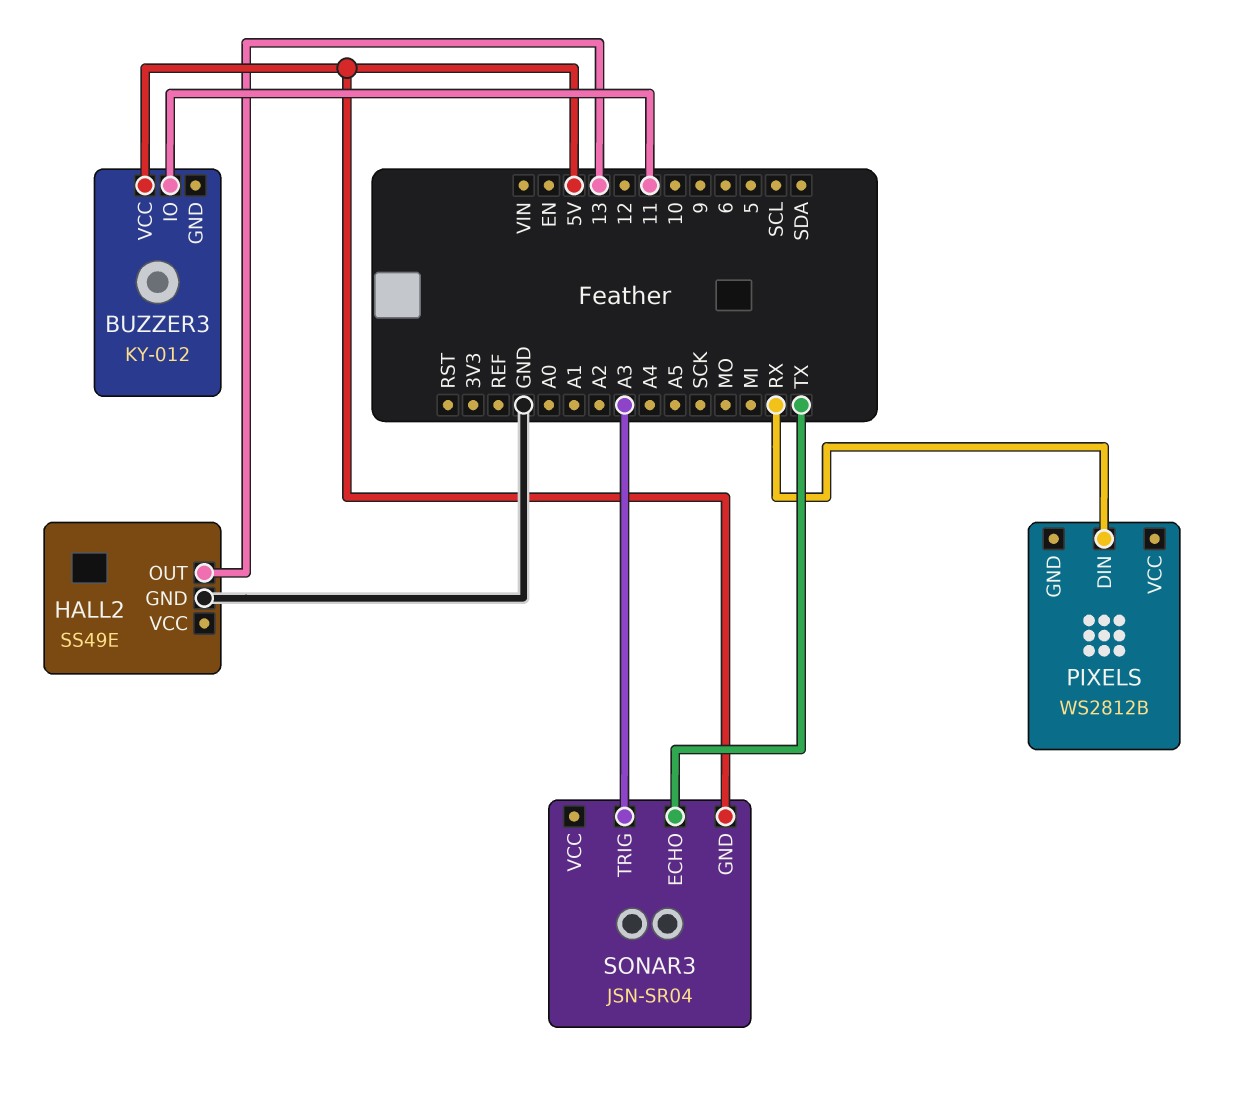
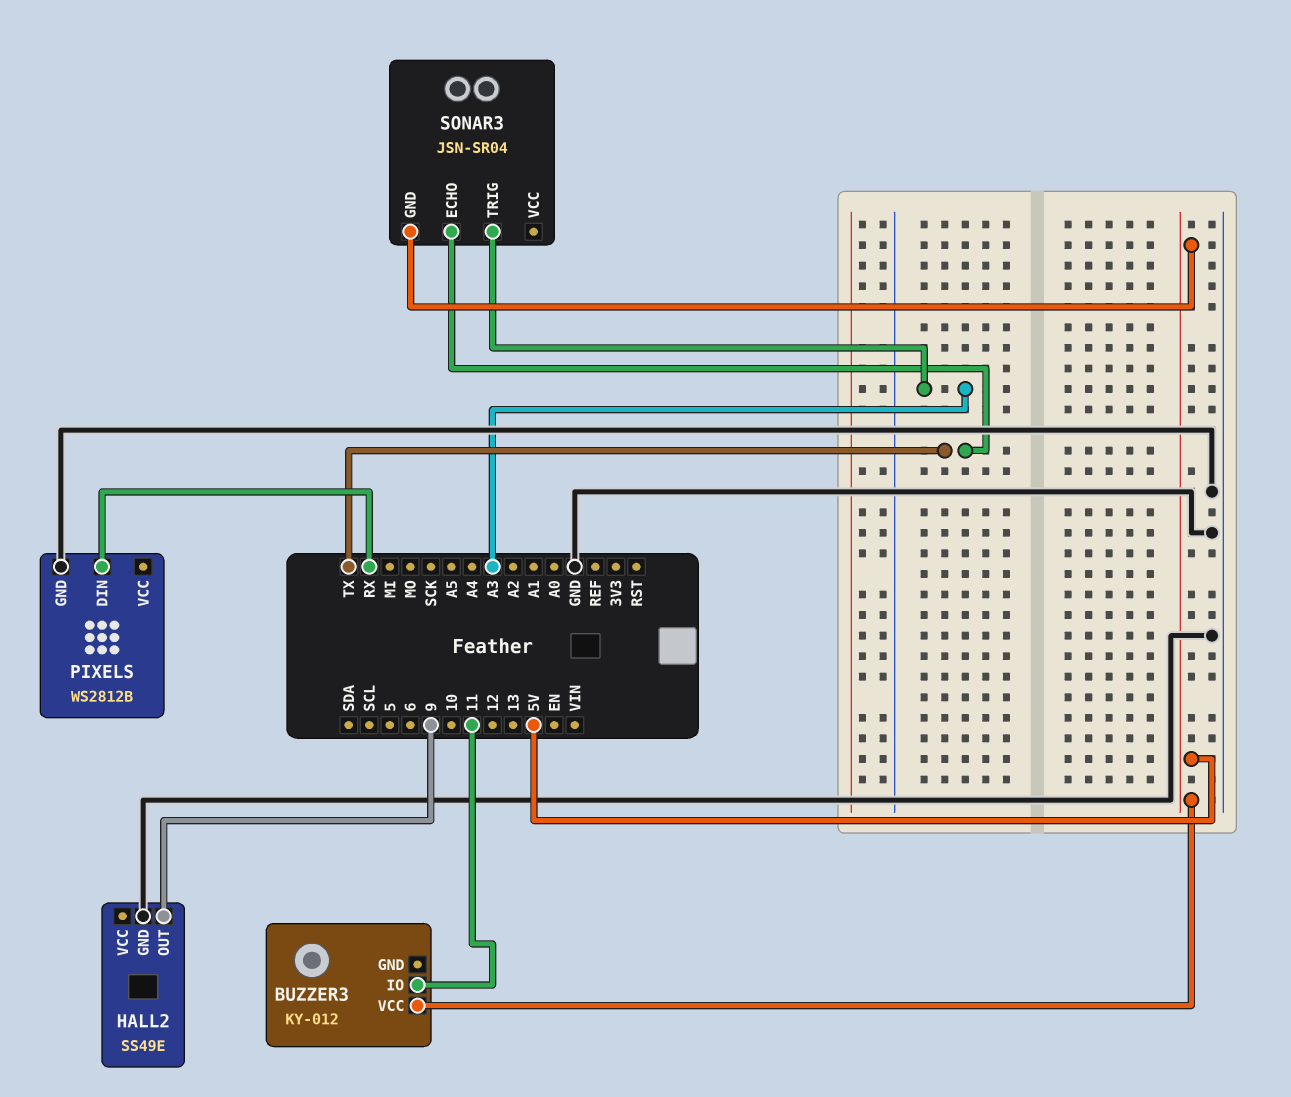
HALL2 pin OUT: 13 -> 9
PIXELS pin GND: none -> GND

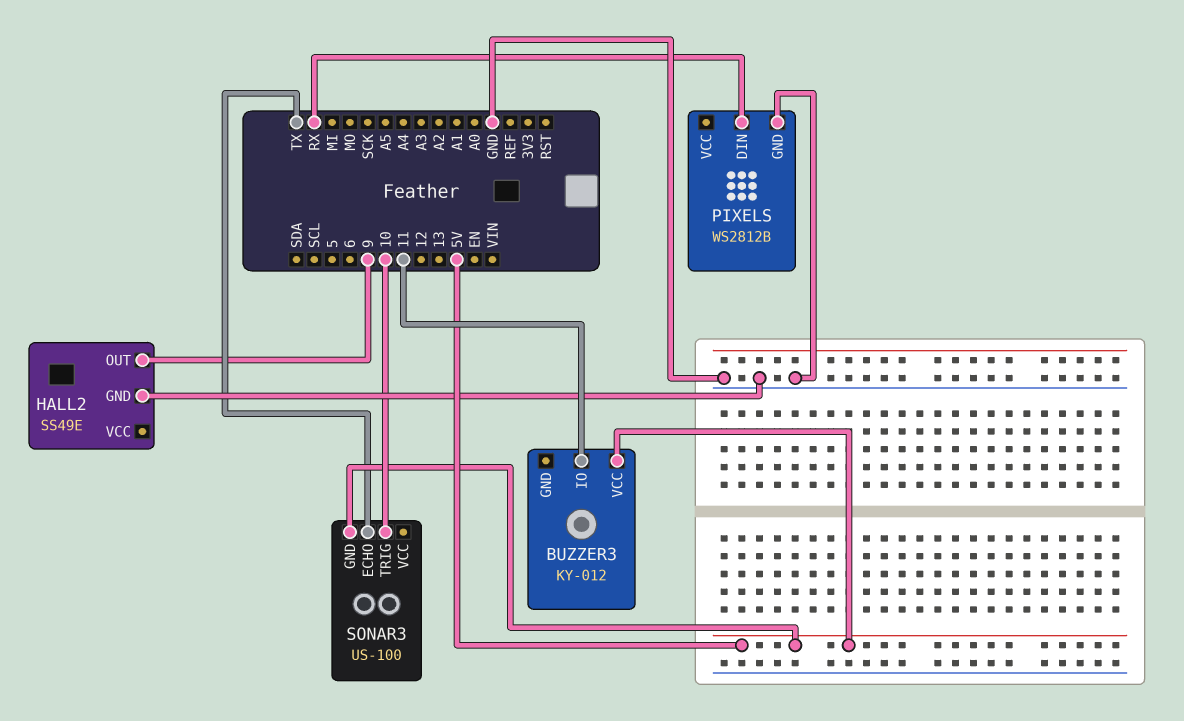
SONAR3: JSN-SR04 -> US-100
SONAR3 pin TRIG: A3 -> 10

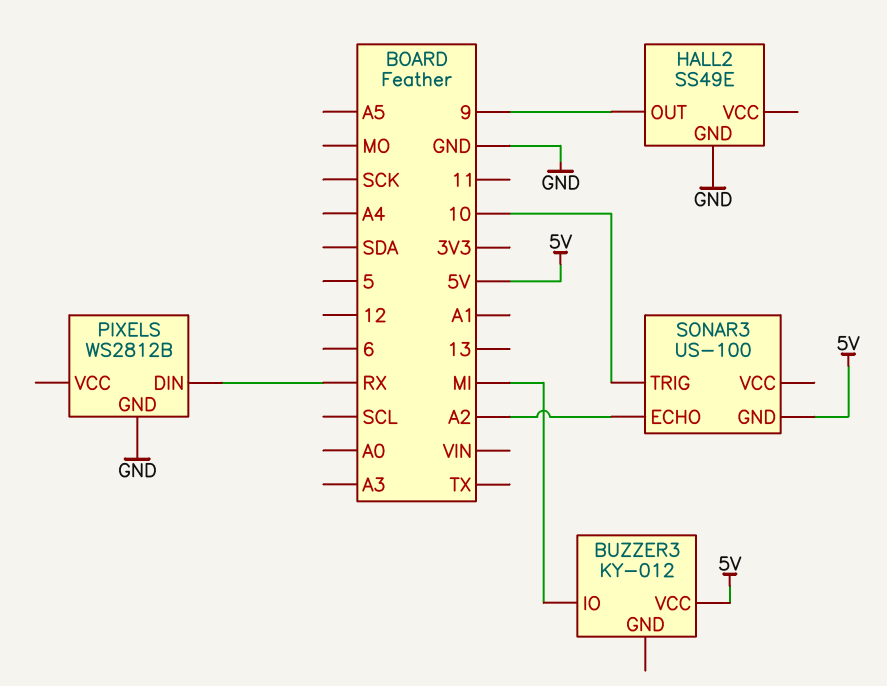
BUZZER3 pin IO: 11 -> MI
SONAR3 pin ECHO: TX -> A2

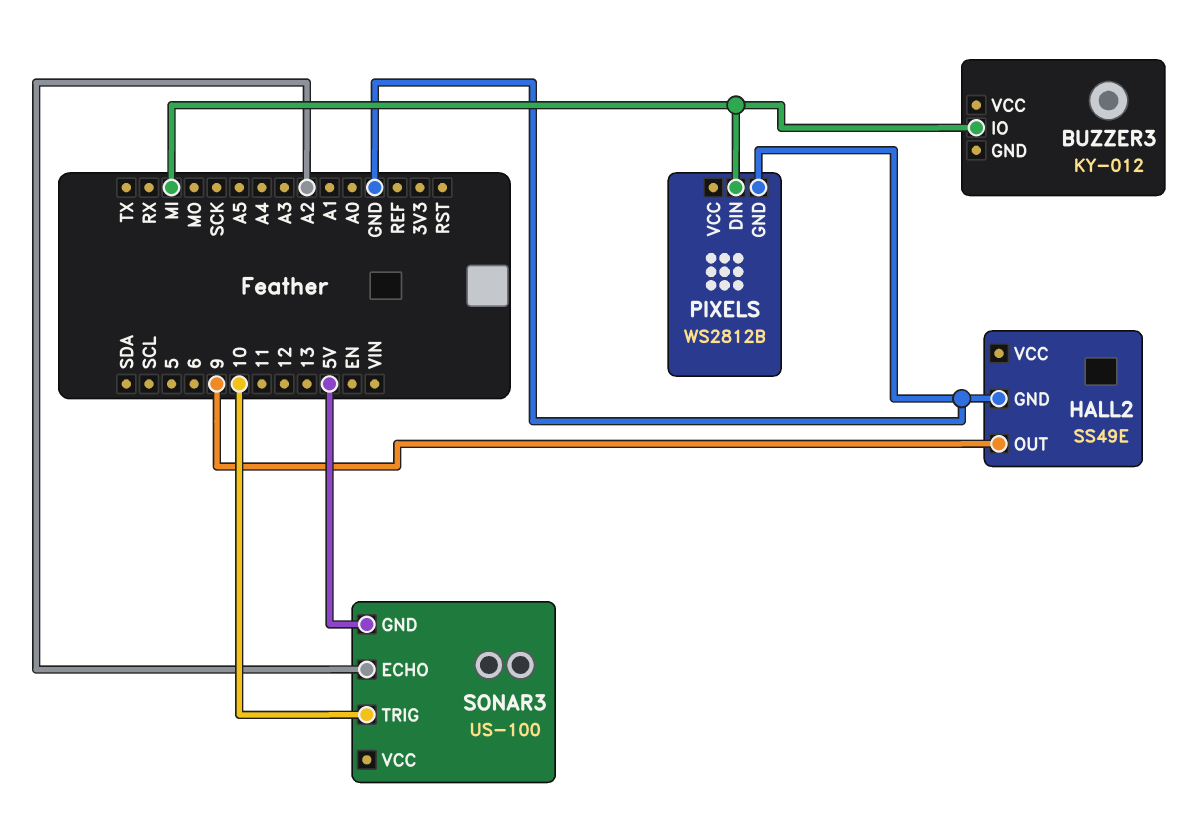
BUZZER3 pin VCC: 5V -> none
PIXELS pin DIN: RX -> MI

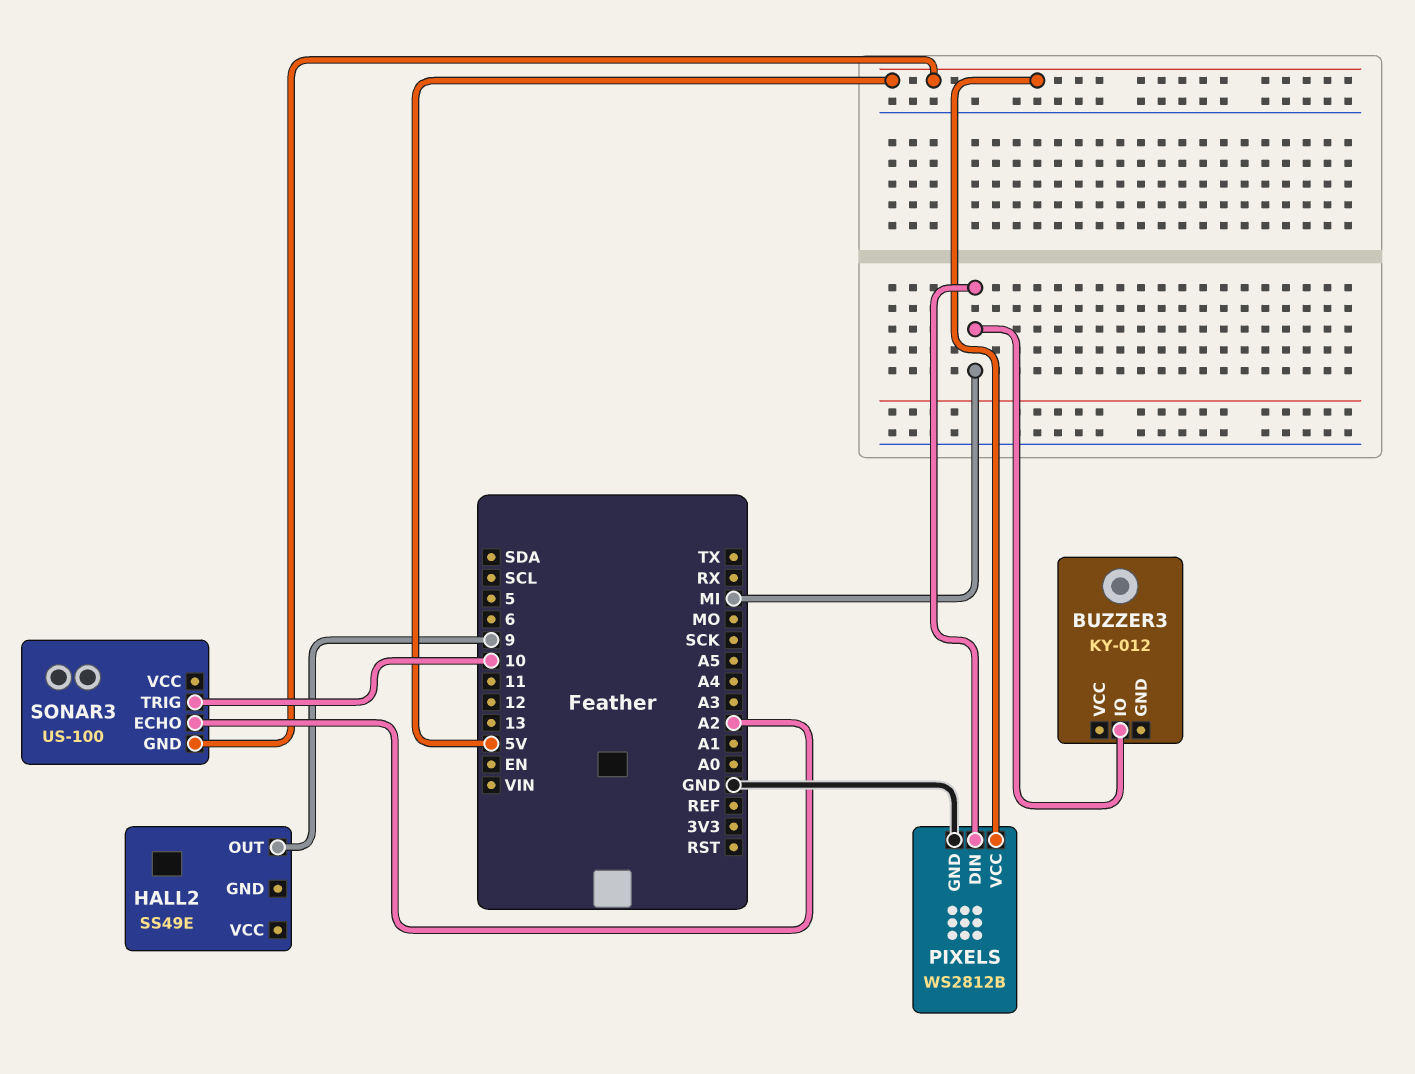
HALL2 pin GND: GND -> none
PIXELS pin VCC: none -> 5V

